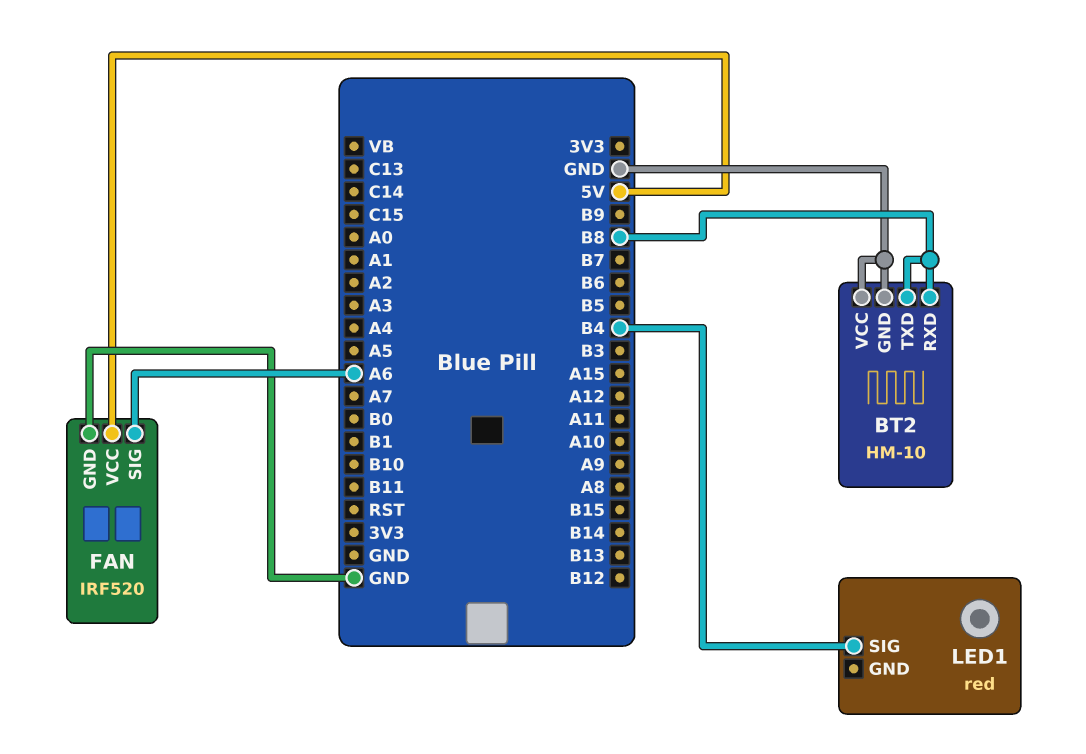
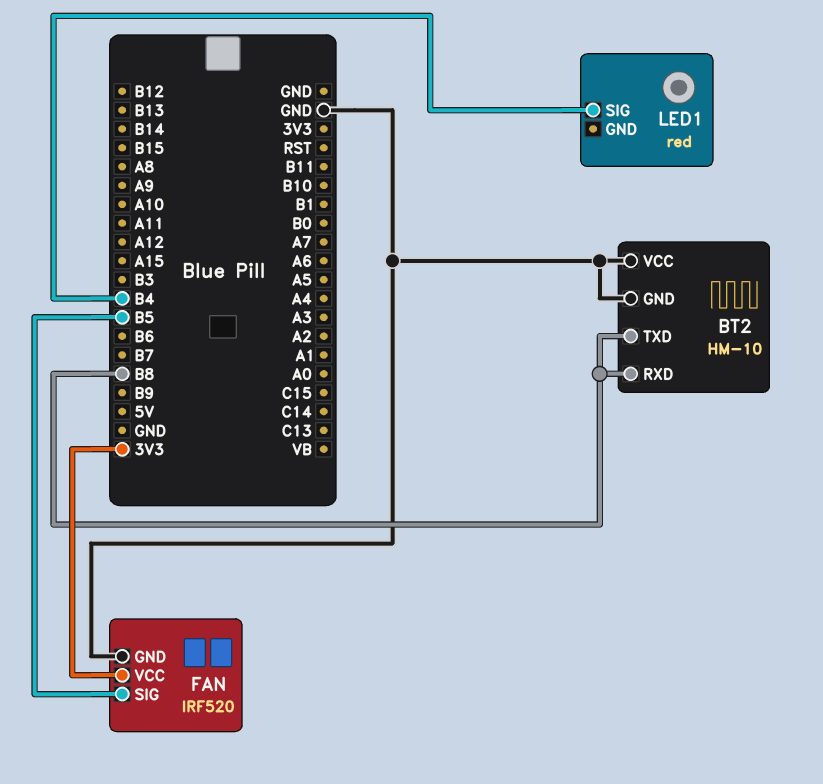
FAN pin SIG: A6 -> B5
FAN pin VCC: 5V -> 3V3

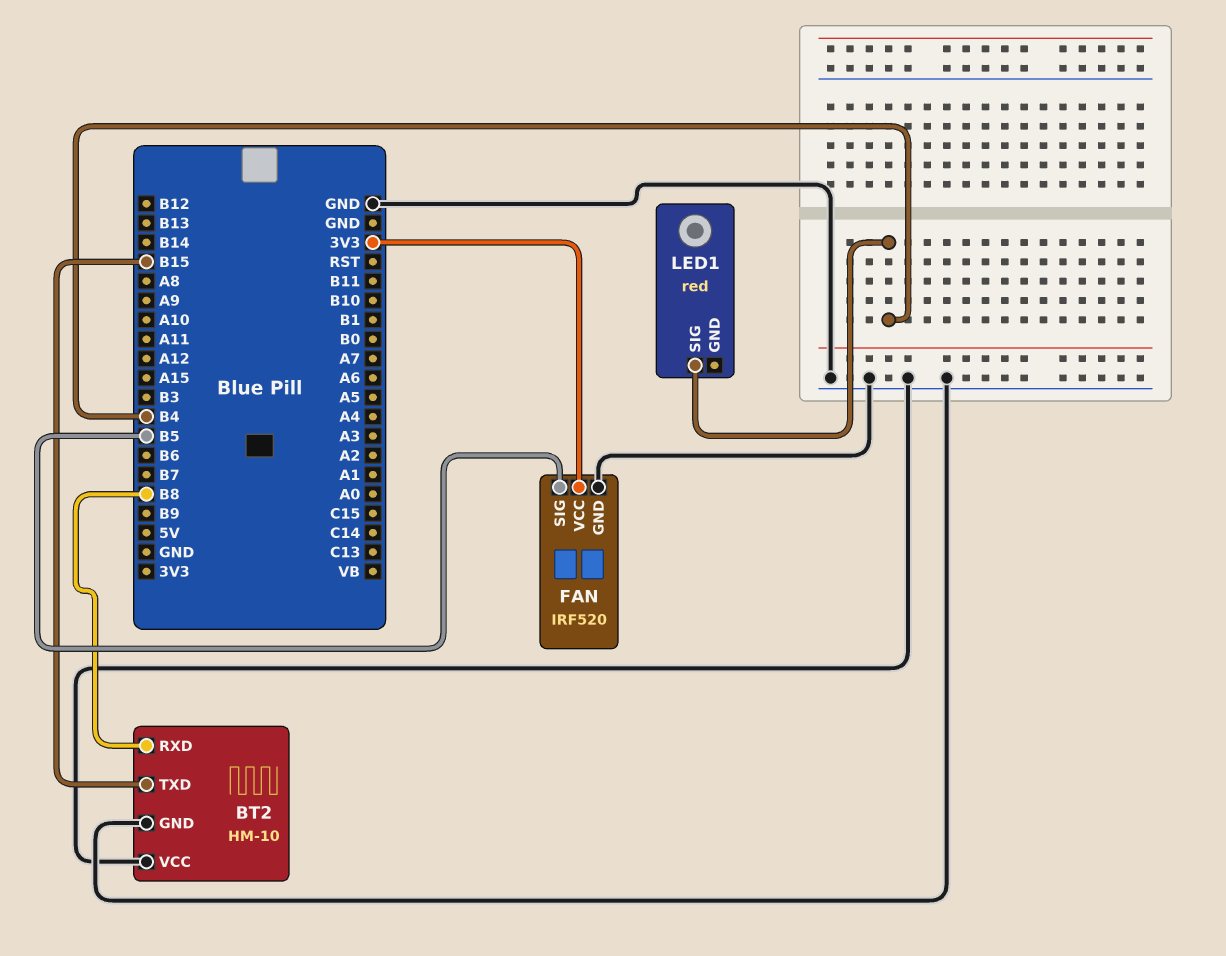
BT2 pin TXD: B8 -> B15

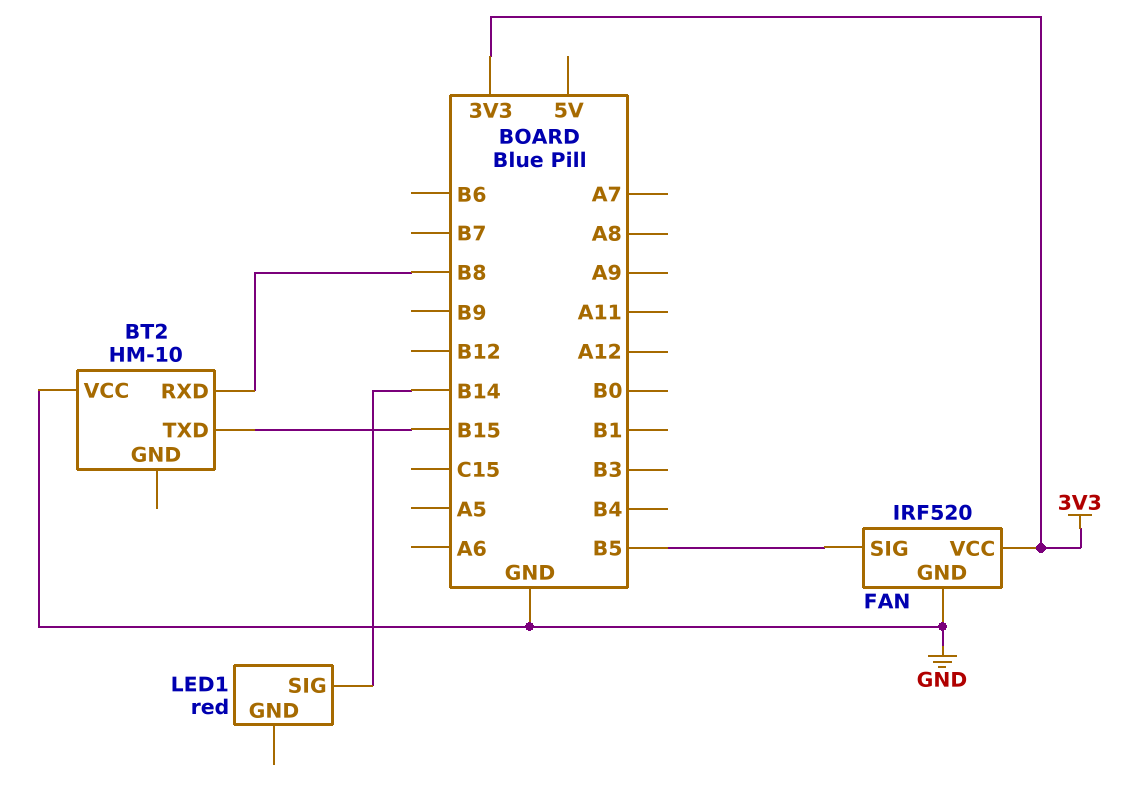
BT2 pin GND: GND -> none
LED1 pin SIG: B4 -> B14

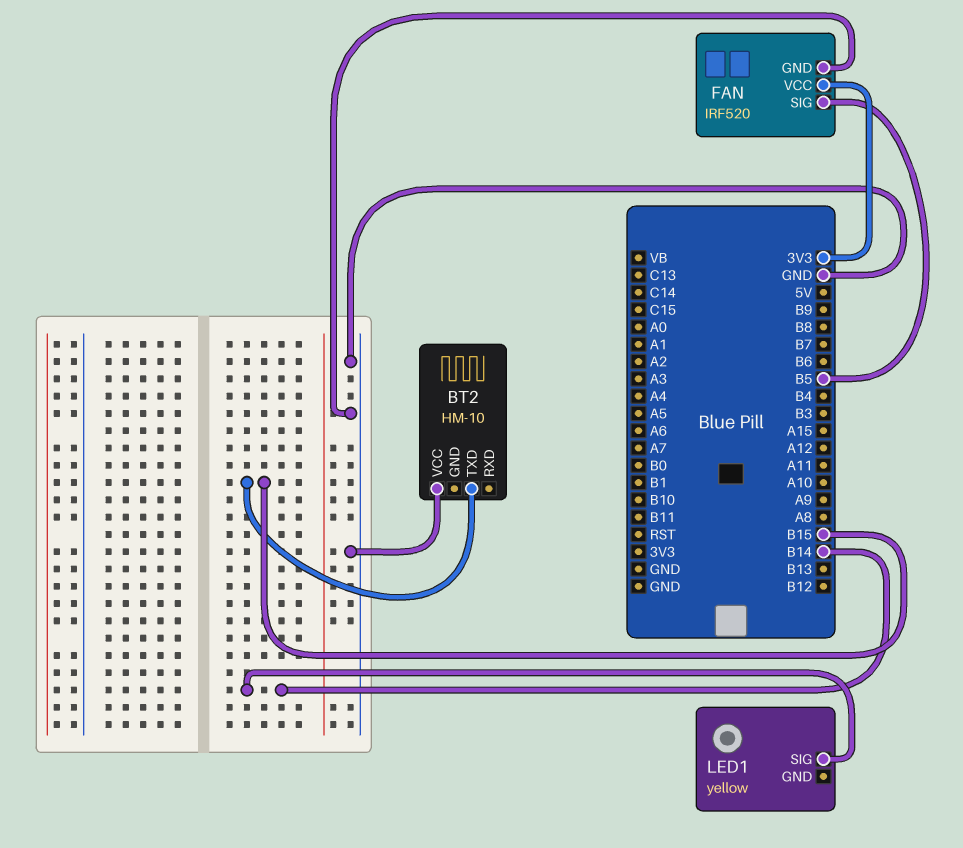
BT2 pin RXD: B8 -> none
LED1: red -> yellow

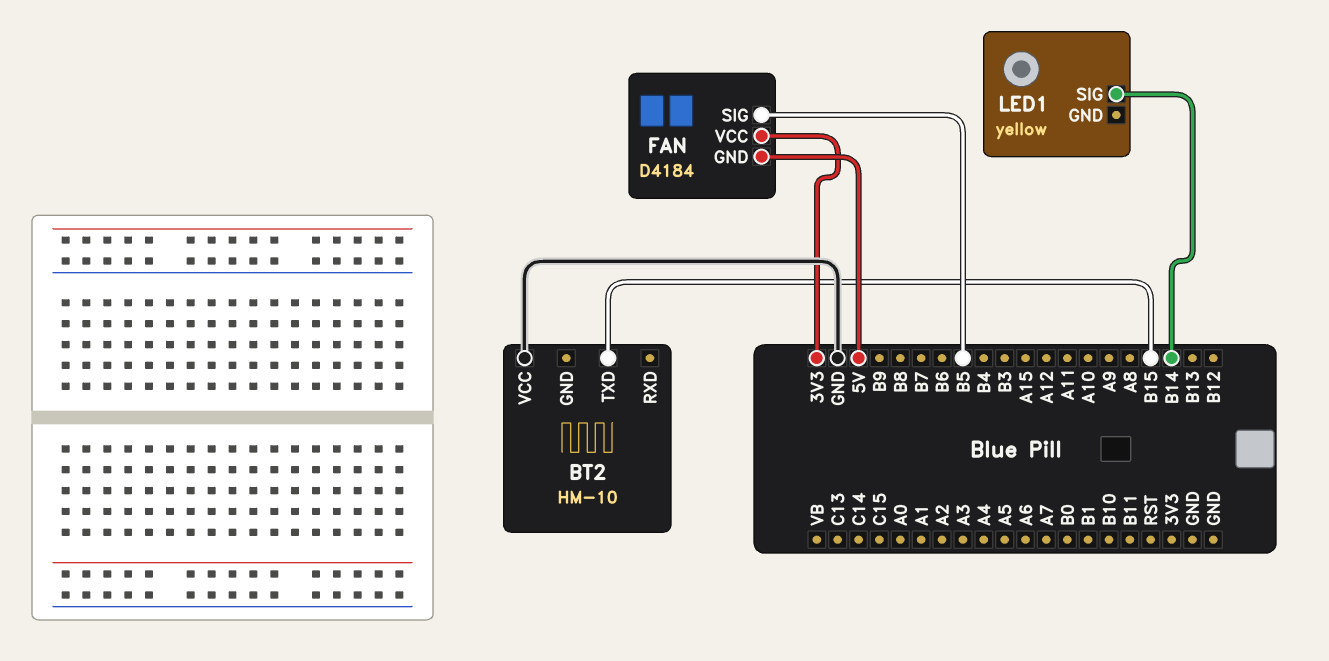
FAN: IRF520 -> D4184
FAN pin GND: GND -> 5V

